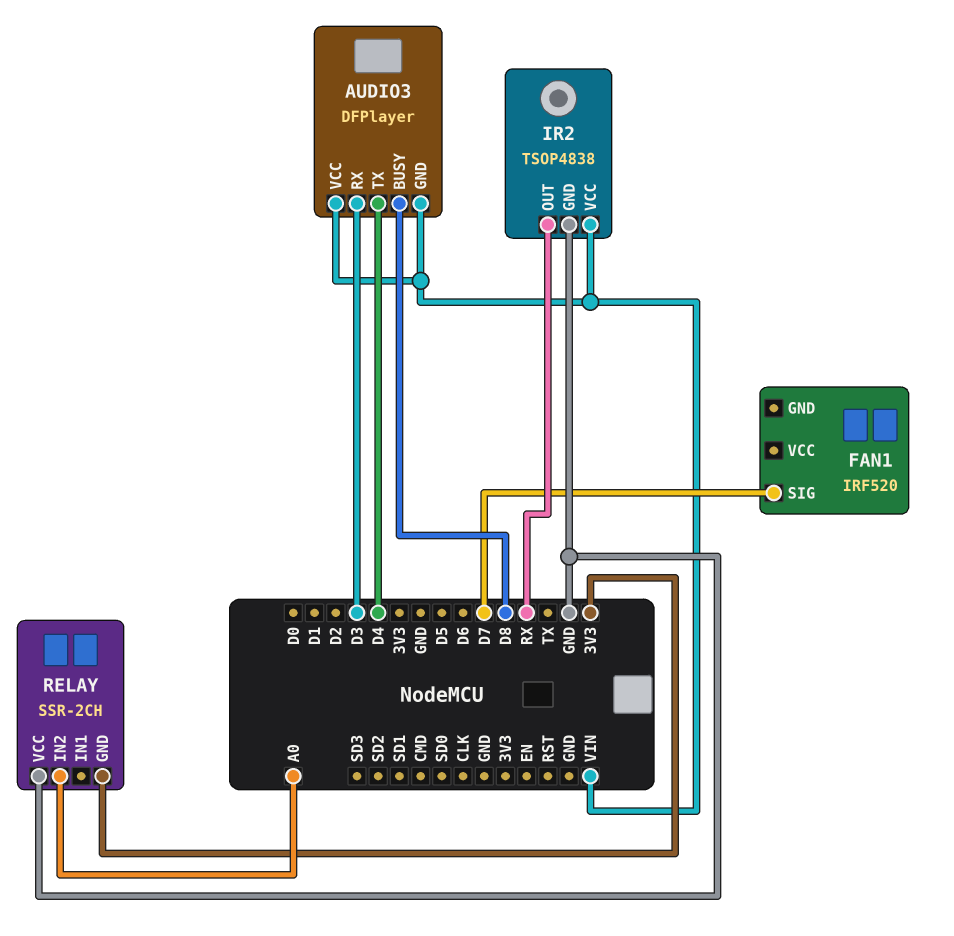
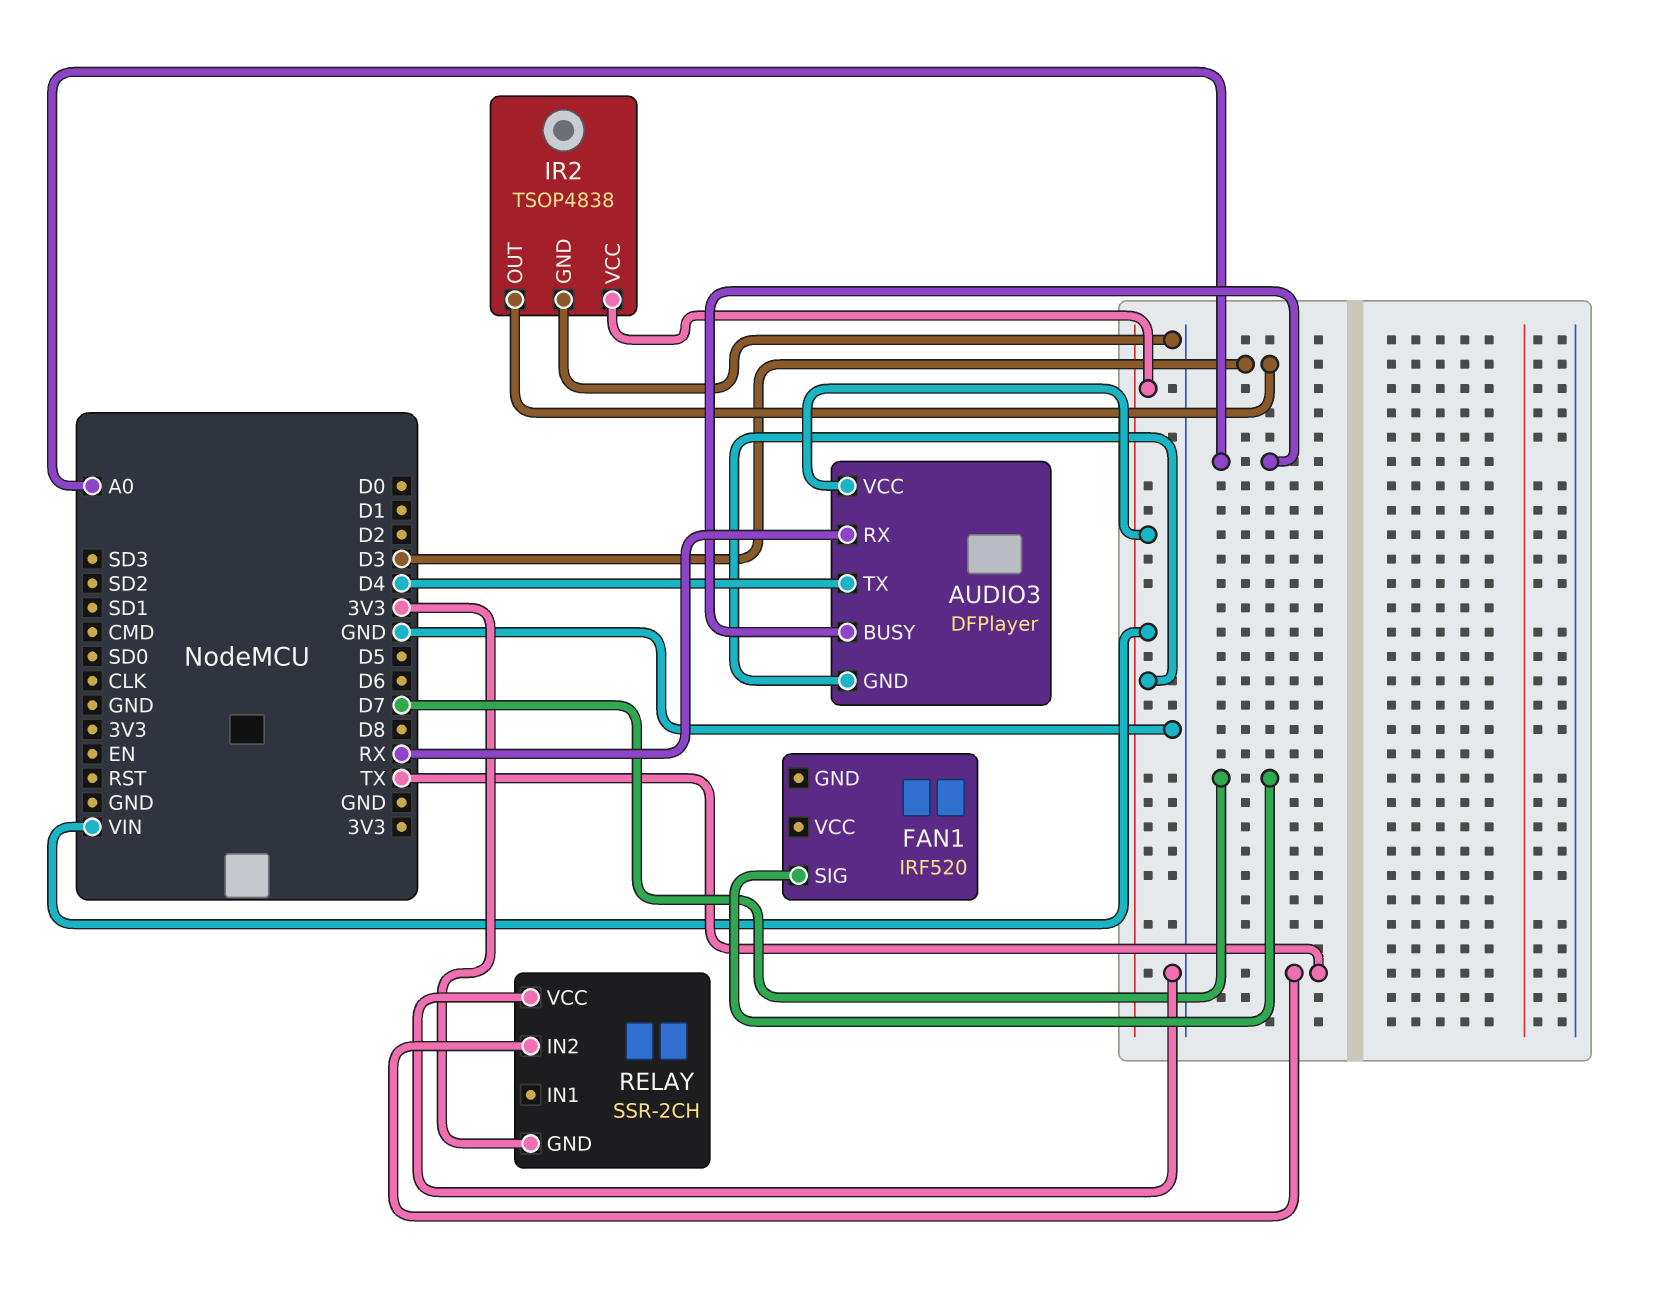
AUDIO3 pin BUSY: D8 -> A0
AUDIO3 pin RX: D3 -> RX
IR2 pin OUT: RX -> D3
RELAY pin IN2: A0 -> TX

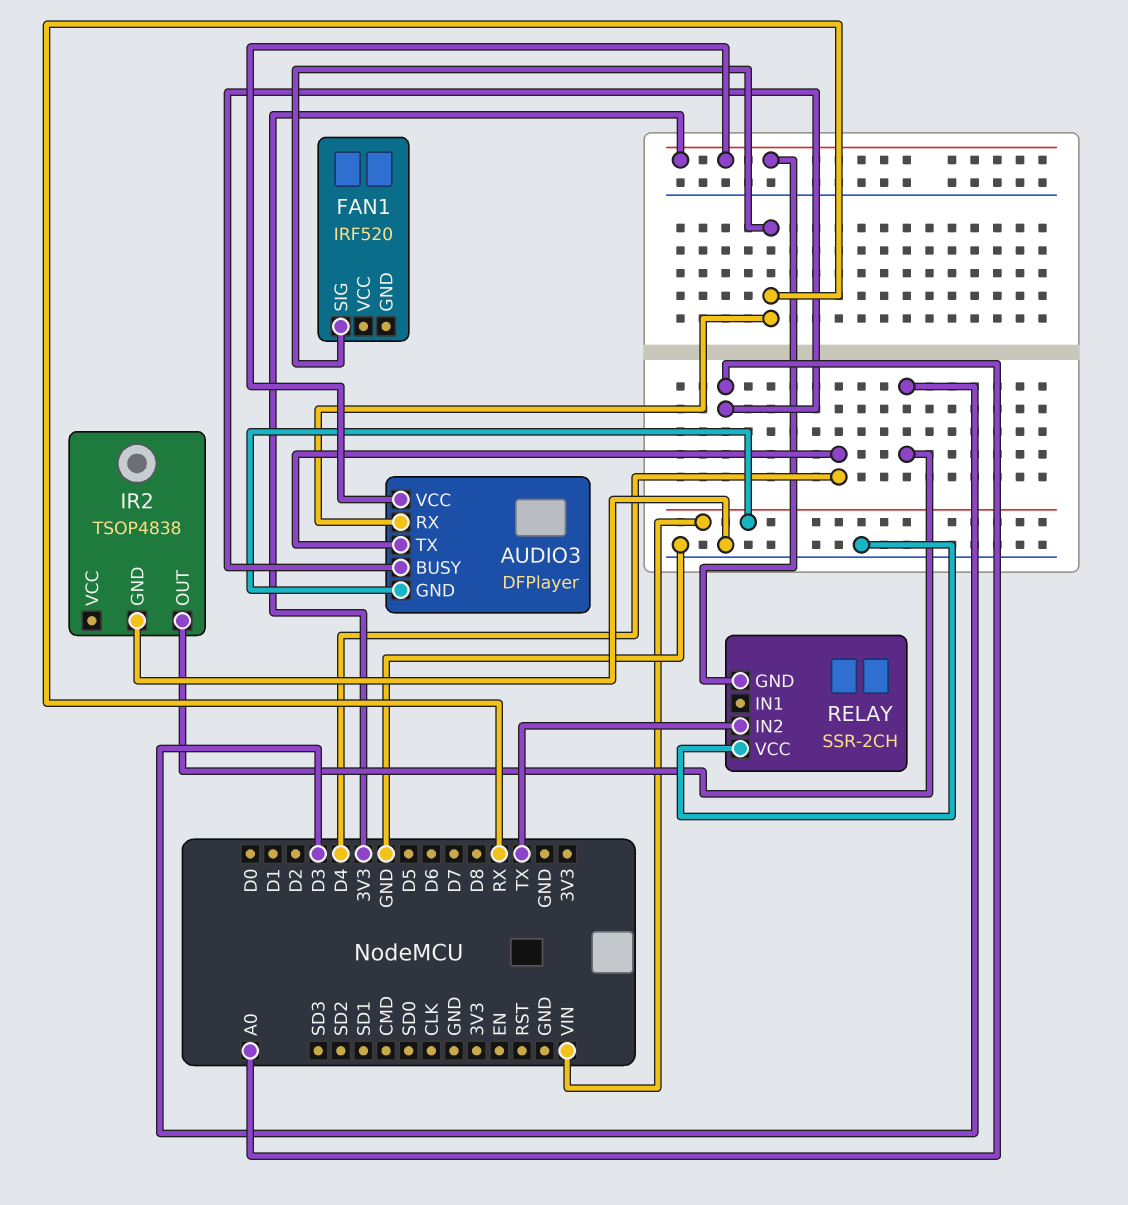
AUDIO3 pin VCC: VIN -> 3V3
FAN1 pin SIG: D7 -> RX
IR2 pin VCC: VIN -> none

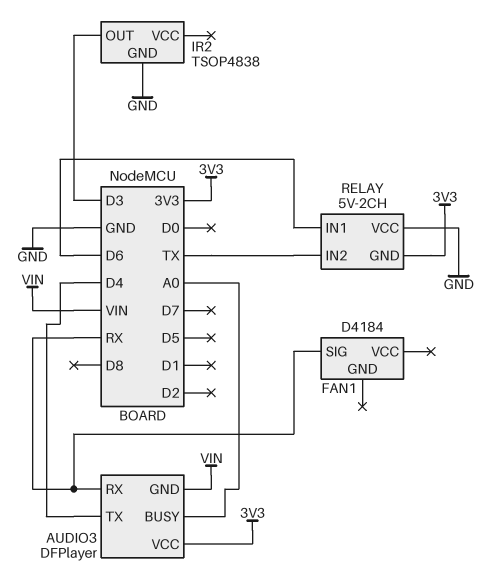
FAN1: IRF520 -> D4184
RELAY: SSR-2CH -> 5V-2CH
RELAY pin IN1: none -> D6

